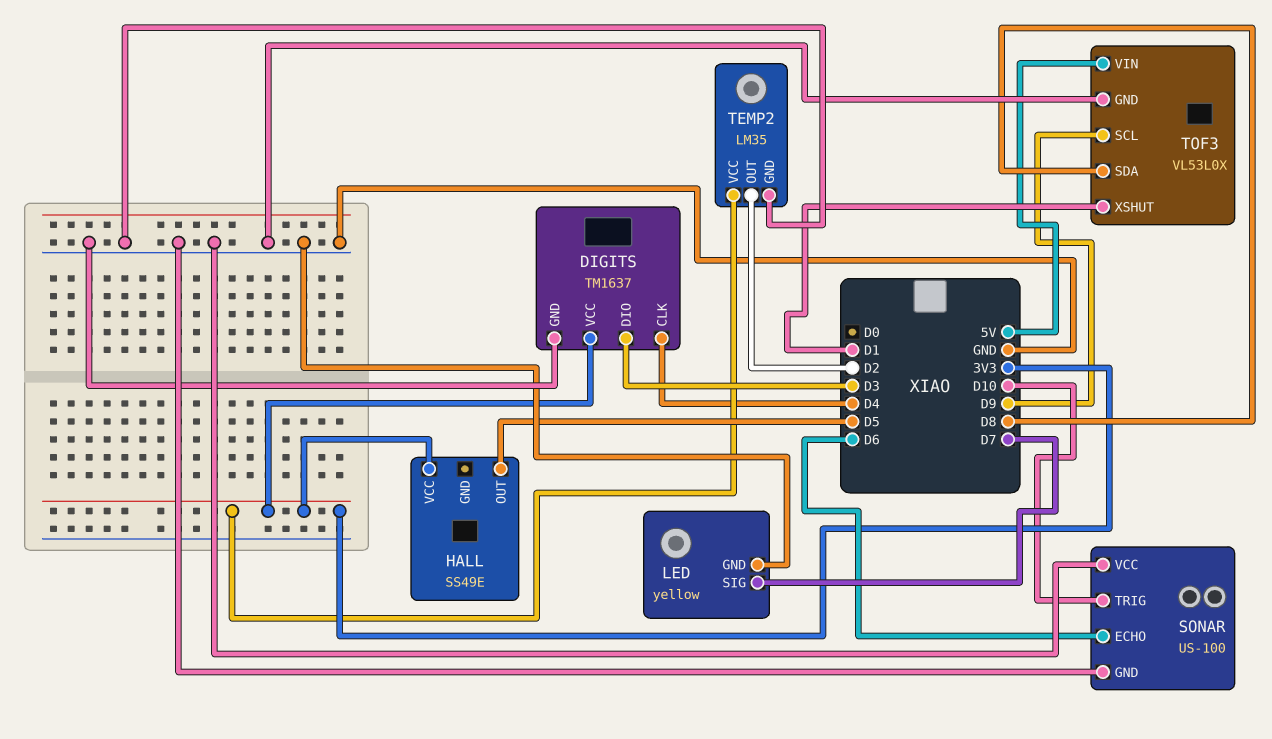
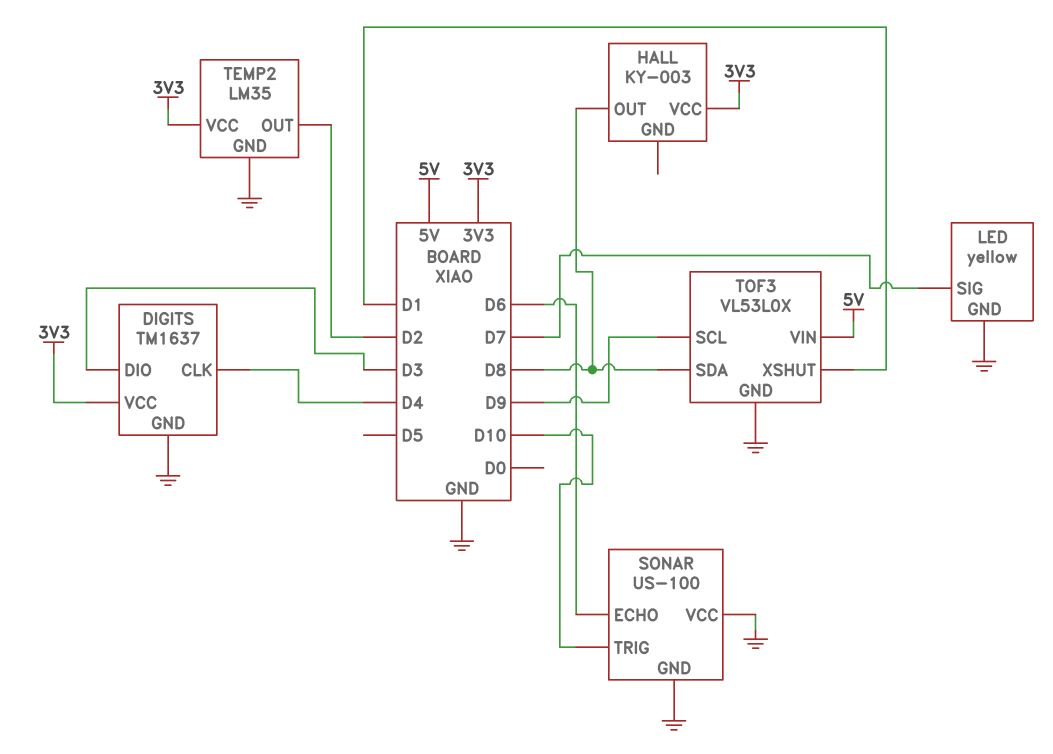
HALL: SS49E -> KY-003
HALL pin OUT: D5 -> D8

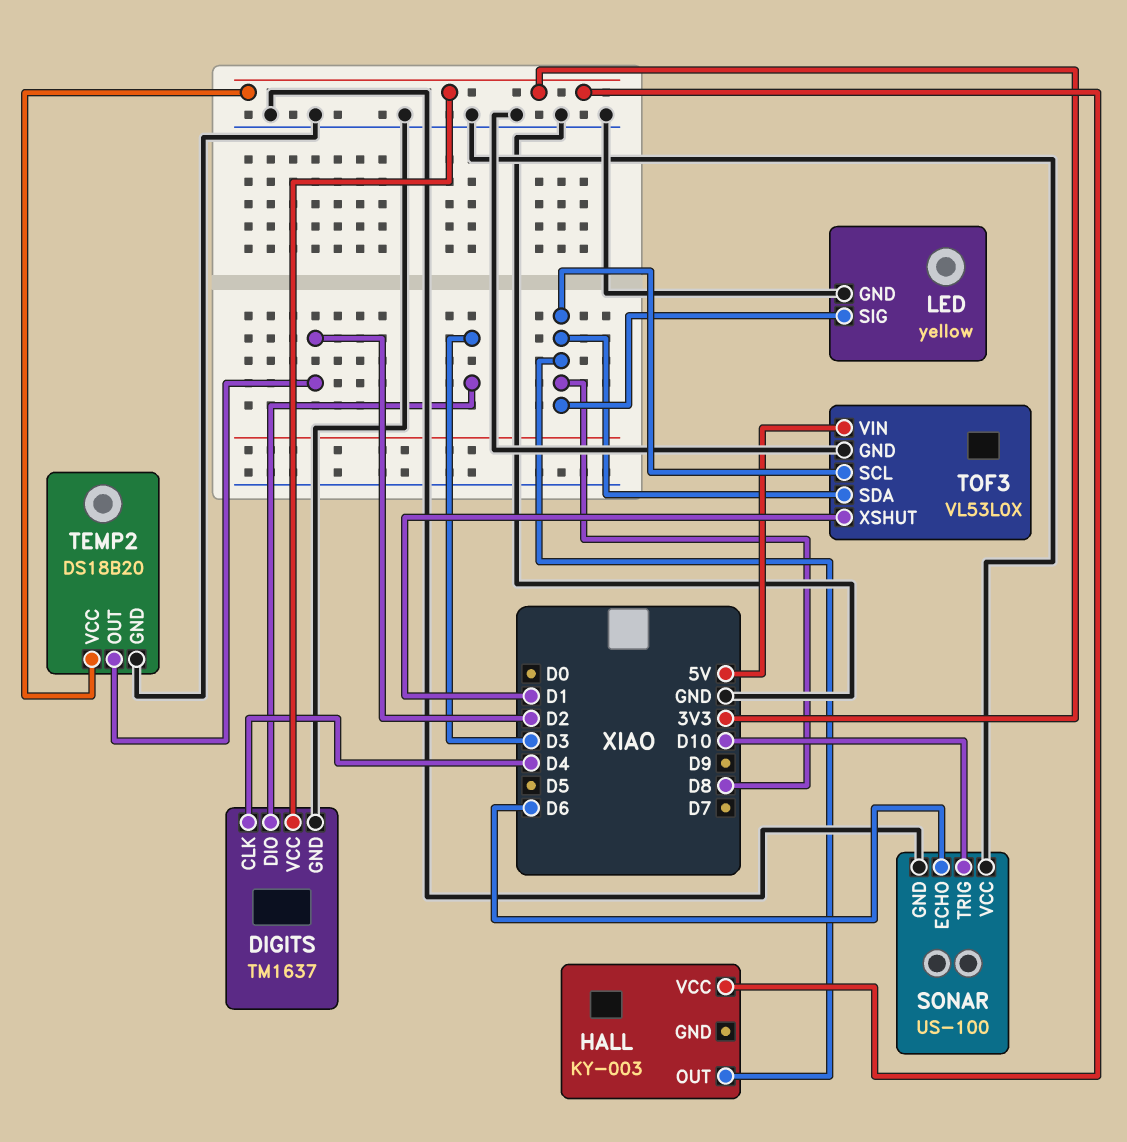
LED pin SIG: D7 -> D8
TEMP2: LM35 -> DS18B20
TOF3 pin SCL: D9 -> D8

